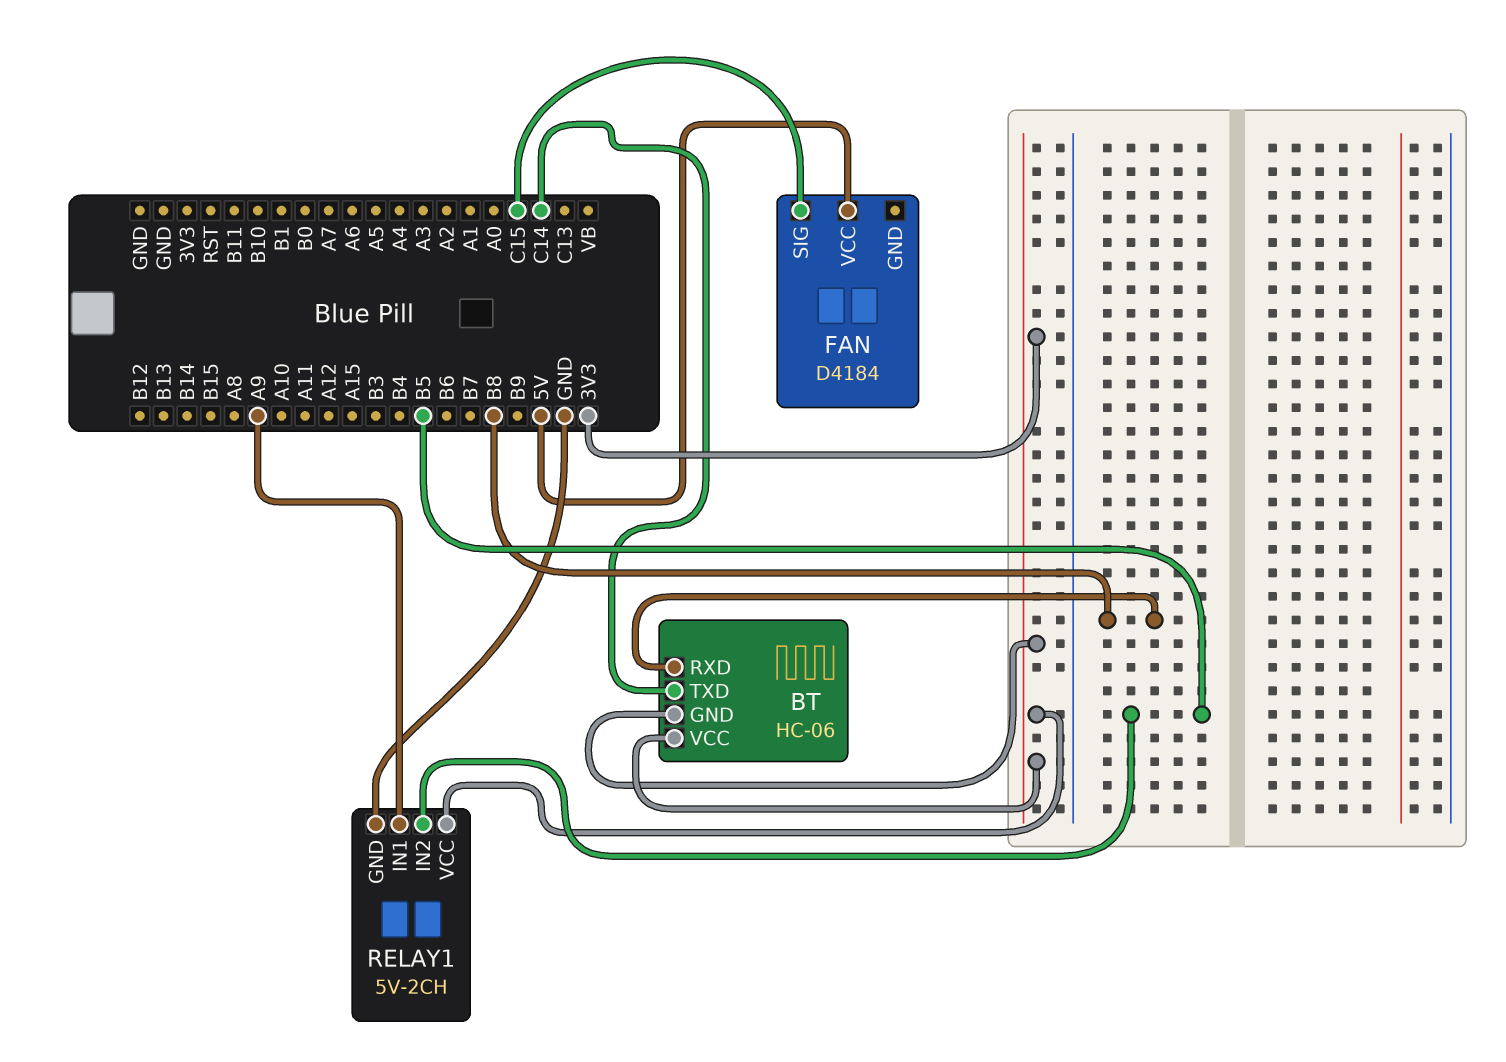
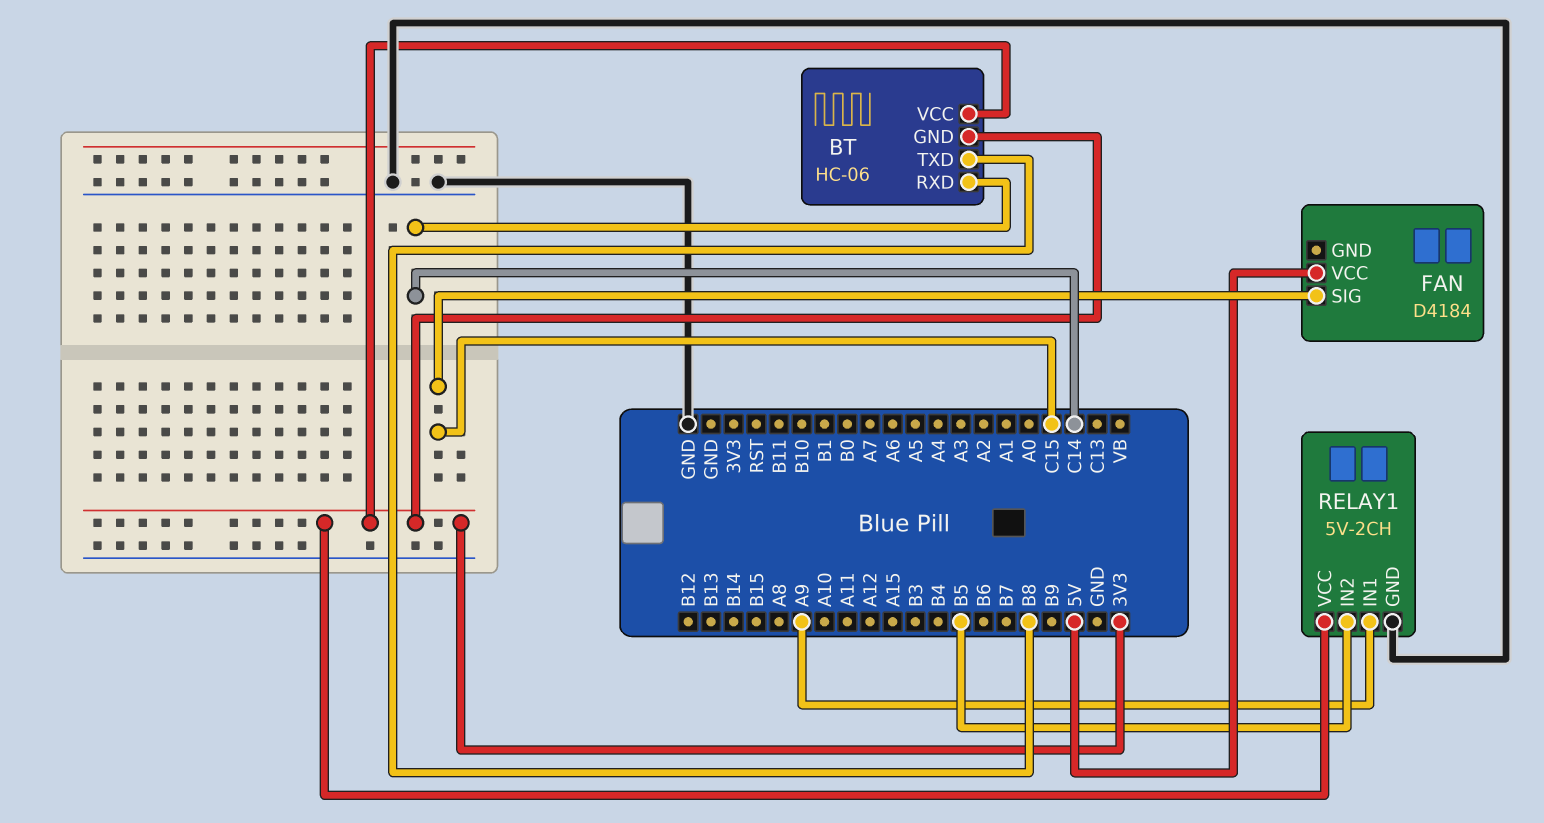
BT pin RXD: B8 -> C14
BT pin TXD: C14 -> B8

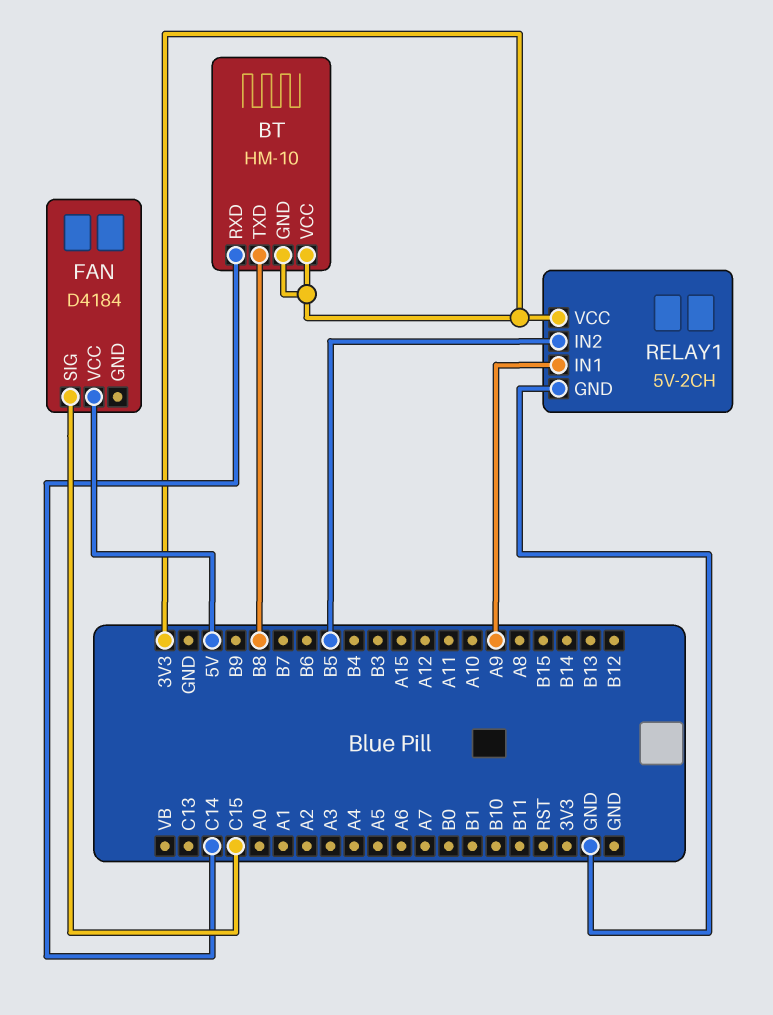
BT: HC-06 -> HM-10

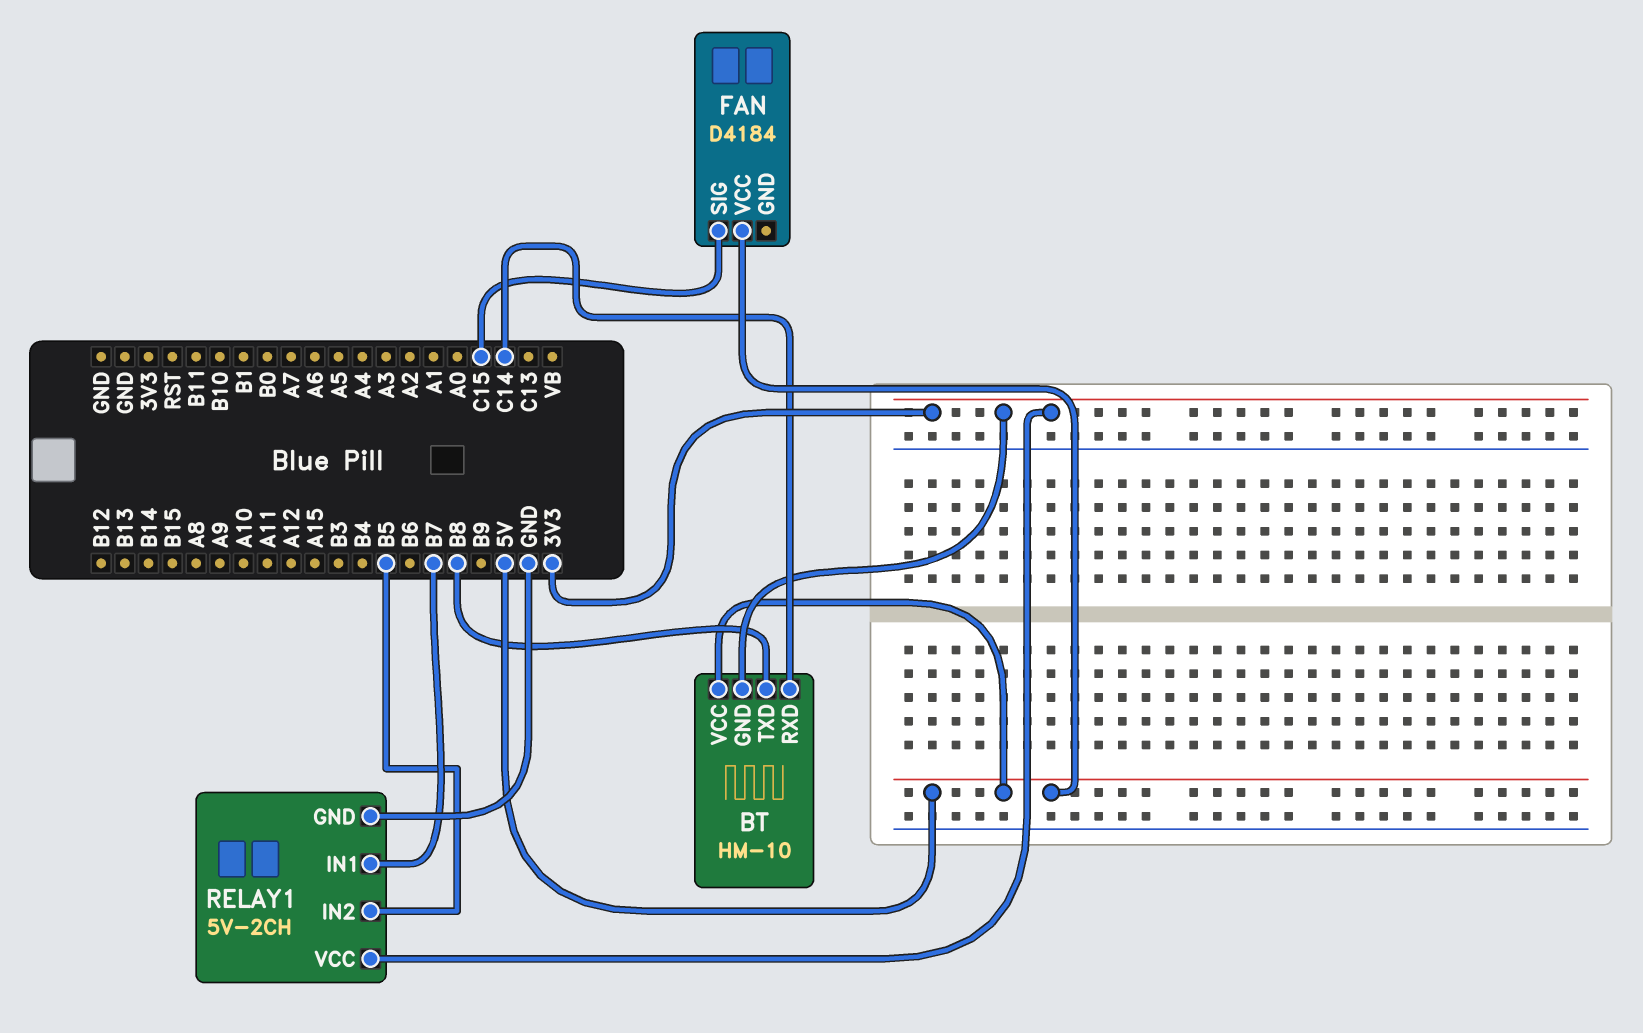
BT pin VCC: 3V3 -> 5V
RELAY1 pin IN1: A9 -> B7

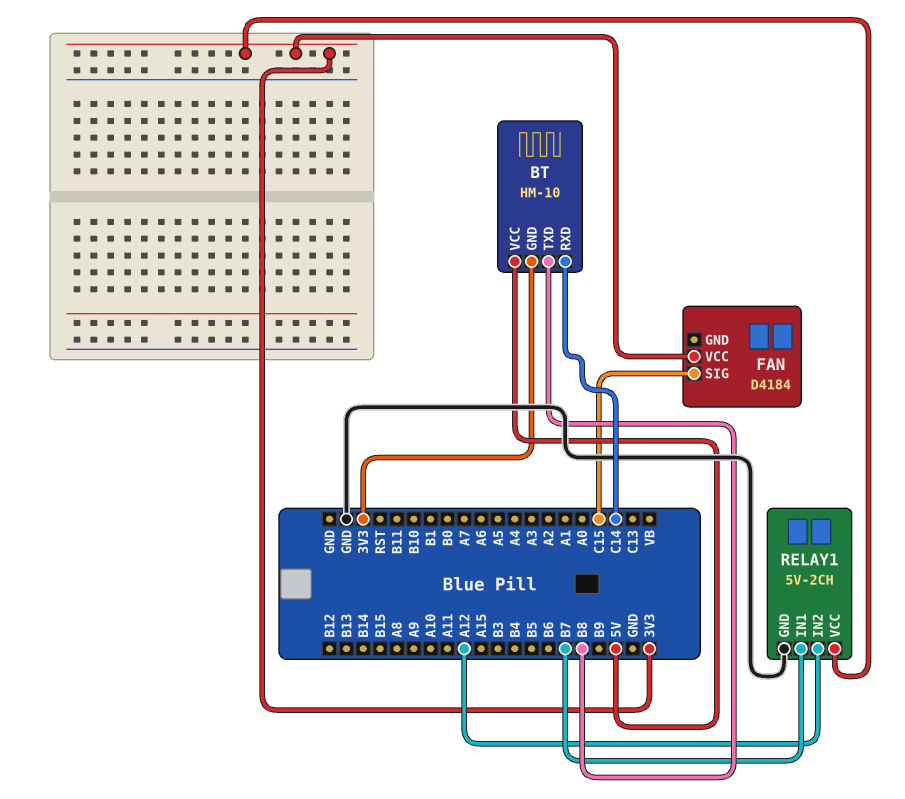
FAN pin VCC: 5V -> 3V3
RELAY1 pin IN2: B5 -> A12

